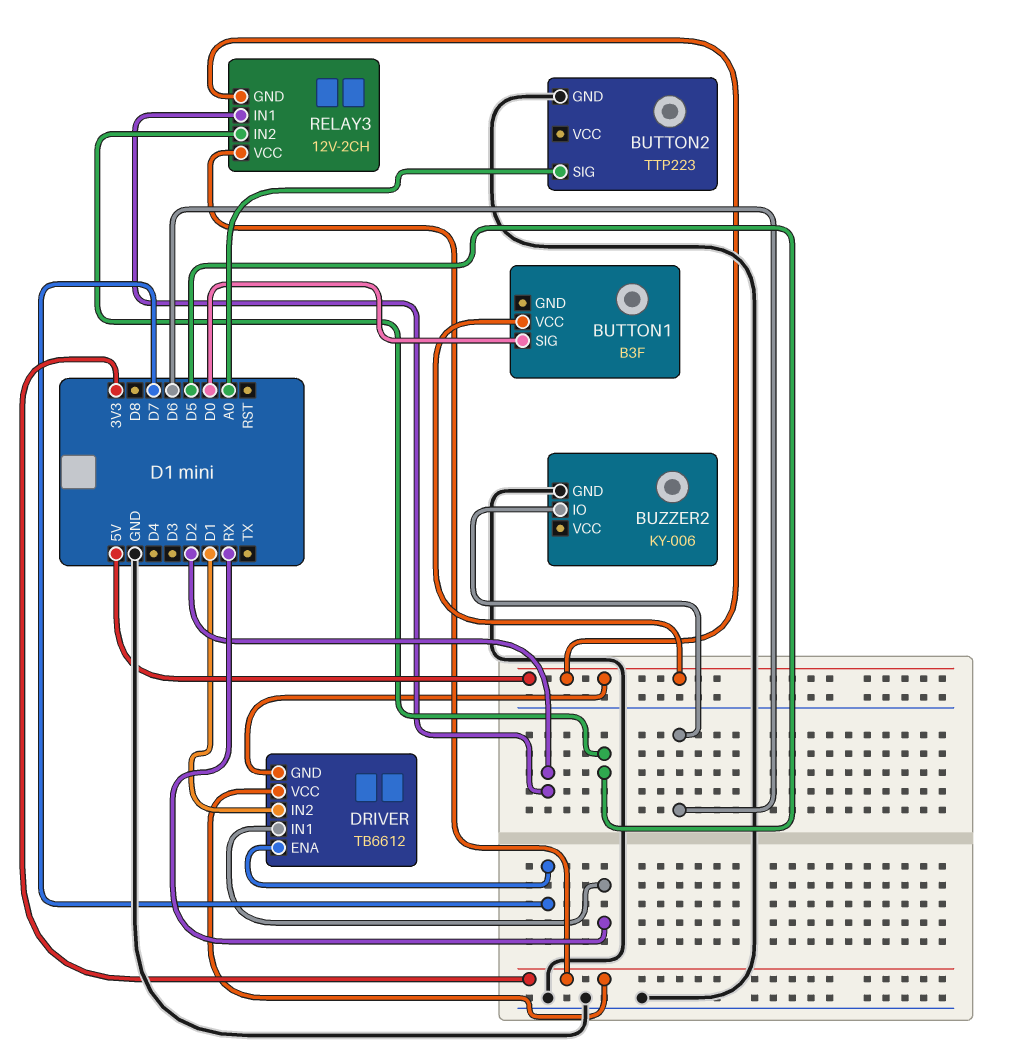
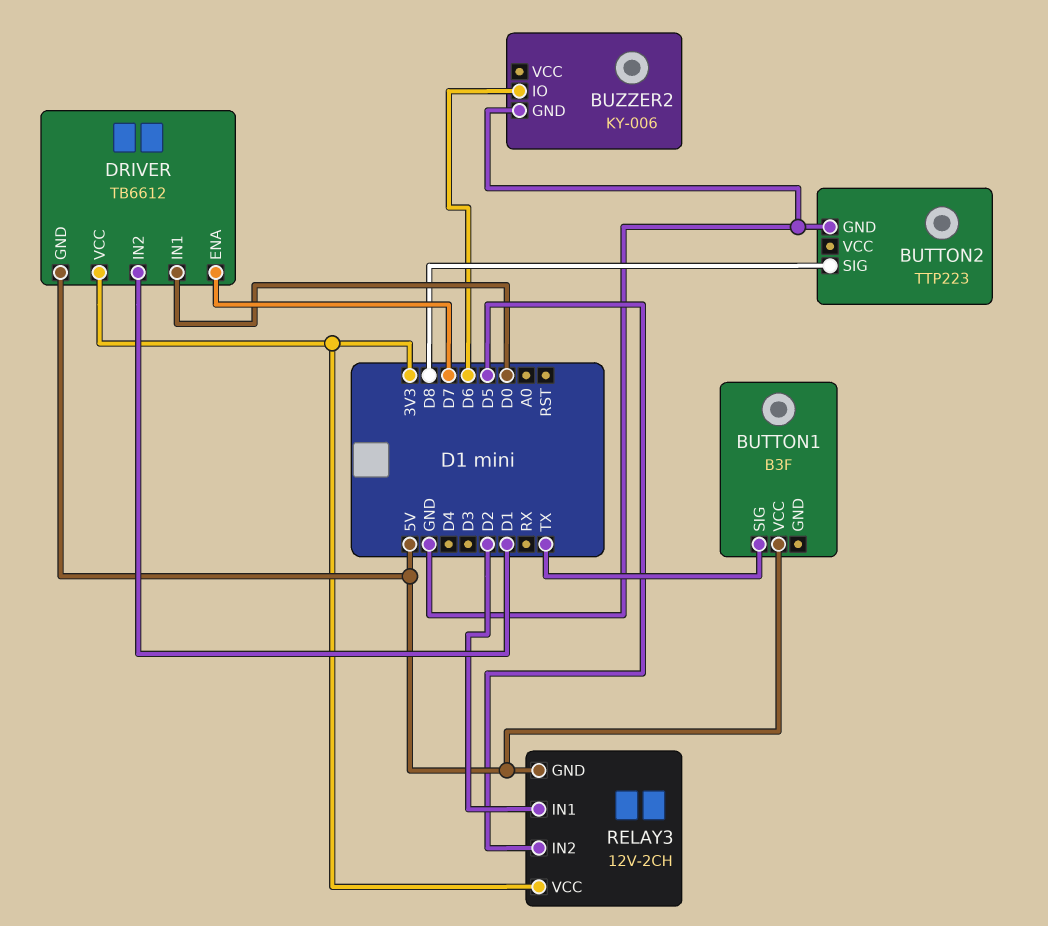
BUTTON1 pin SIG: D0 -> TX
BUTTON2 pin SIG: A0 -> D8
DRIVER pin IN1: RX -> D0

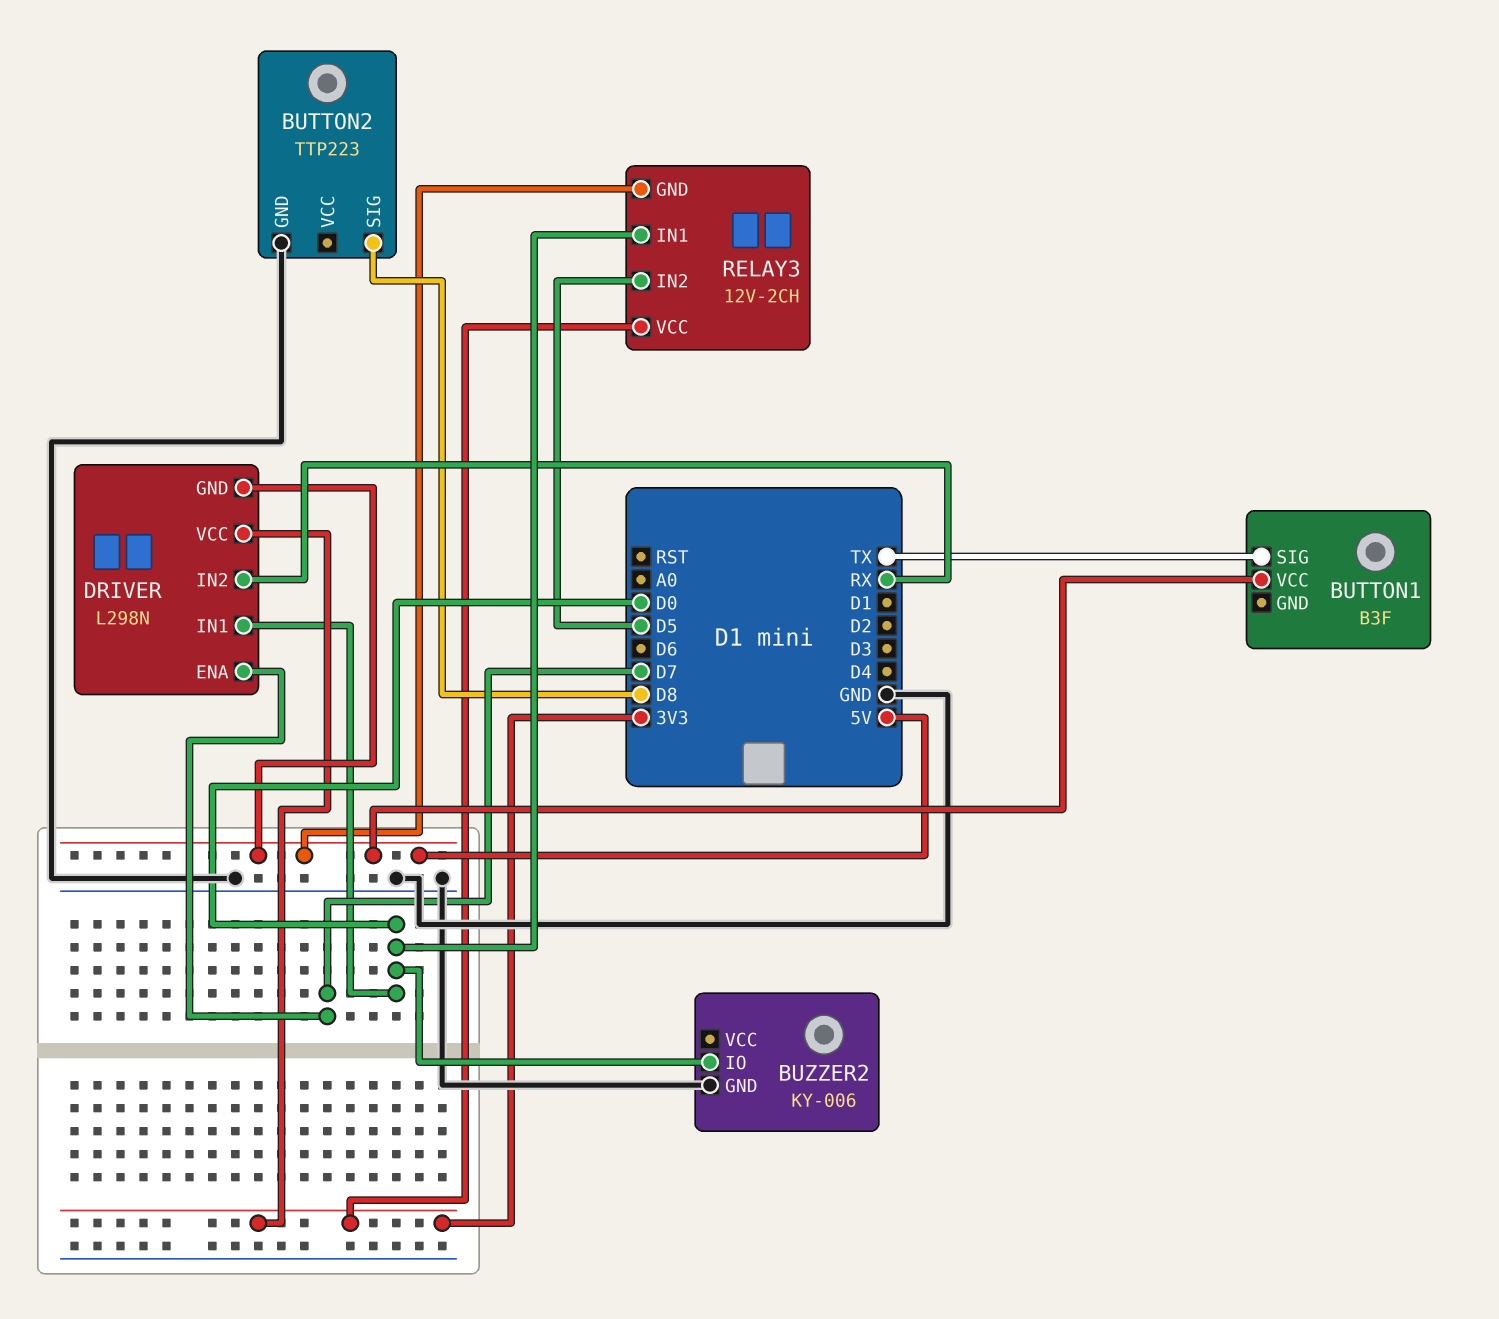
BUZZER2 pin IO: D6 -> D0
DRIVER: TB6612 -> L298N
DRIVER pin IN2: D1 -> RX
RELAY3 pin IN1: D2 -> D0

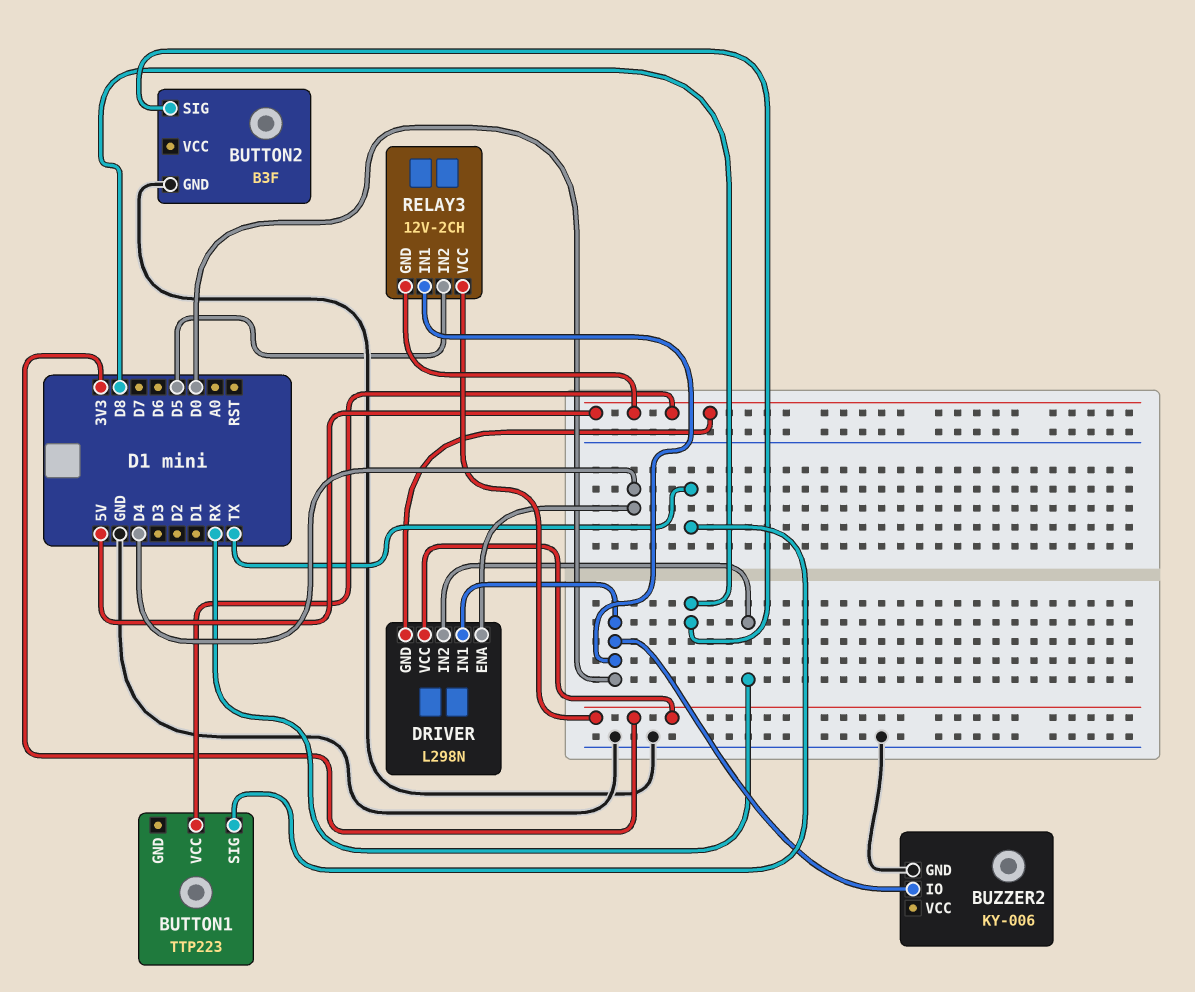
BUTTON1: B3F -> TTP223
BUTTON2: TTP223 -> B3F
DRIVER pin ENA: D7 -> D4

